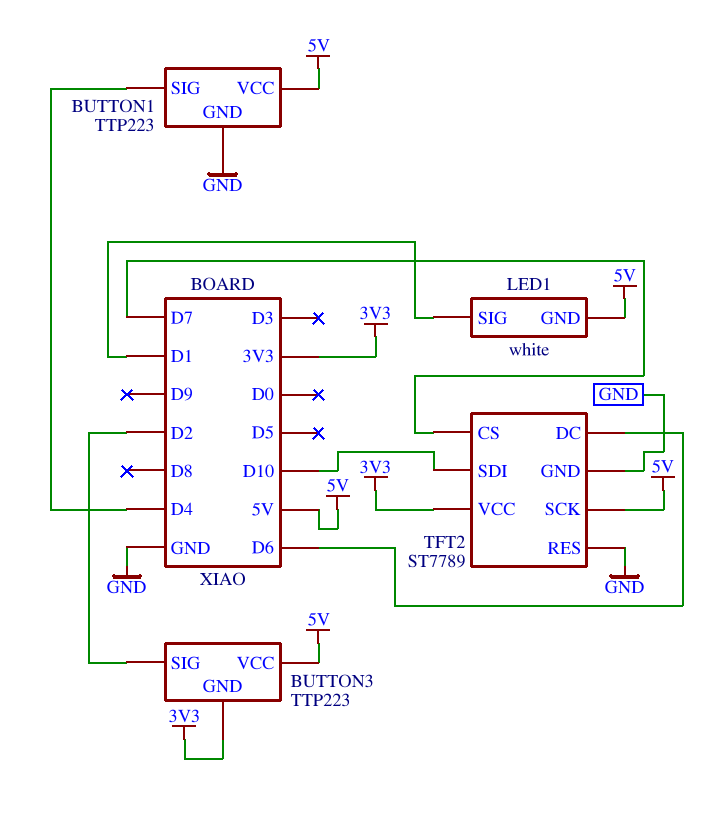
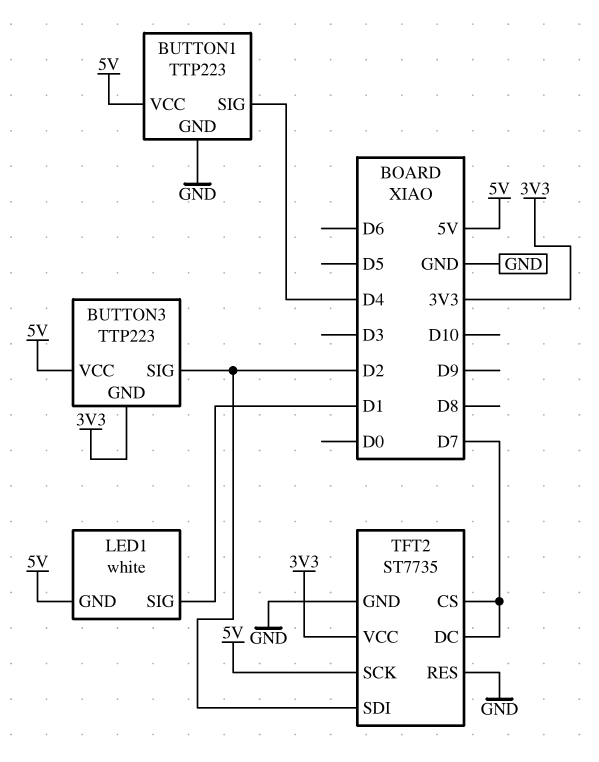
TFT2: ST7789 -> ST7735
TFT2 pin DC: D6 -> D7
TFT2 pin SDI: D10 -> D2

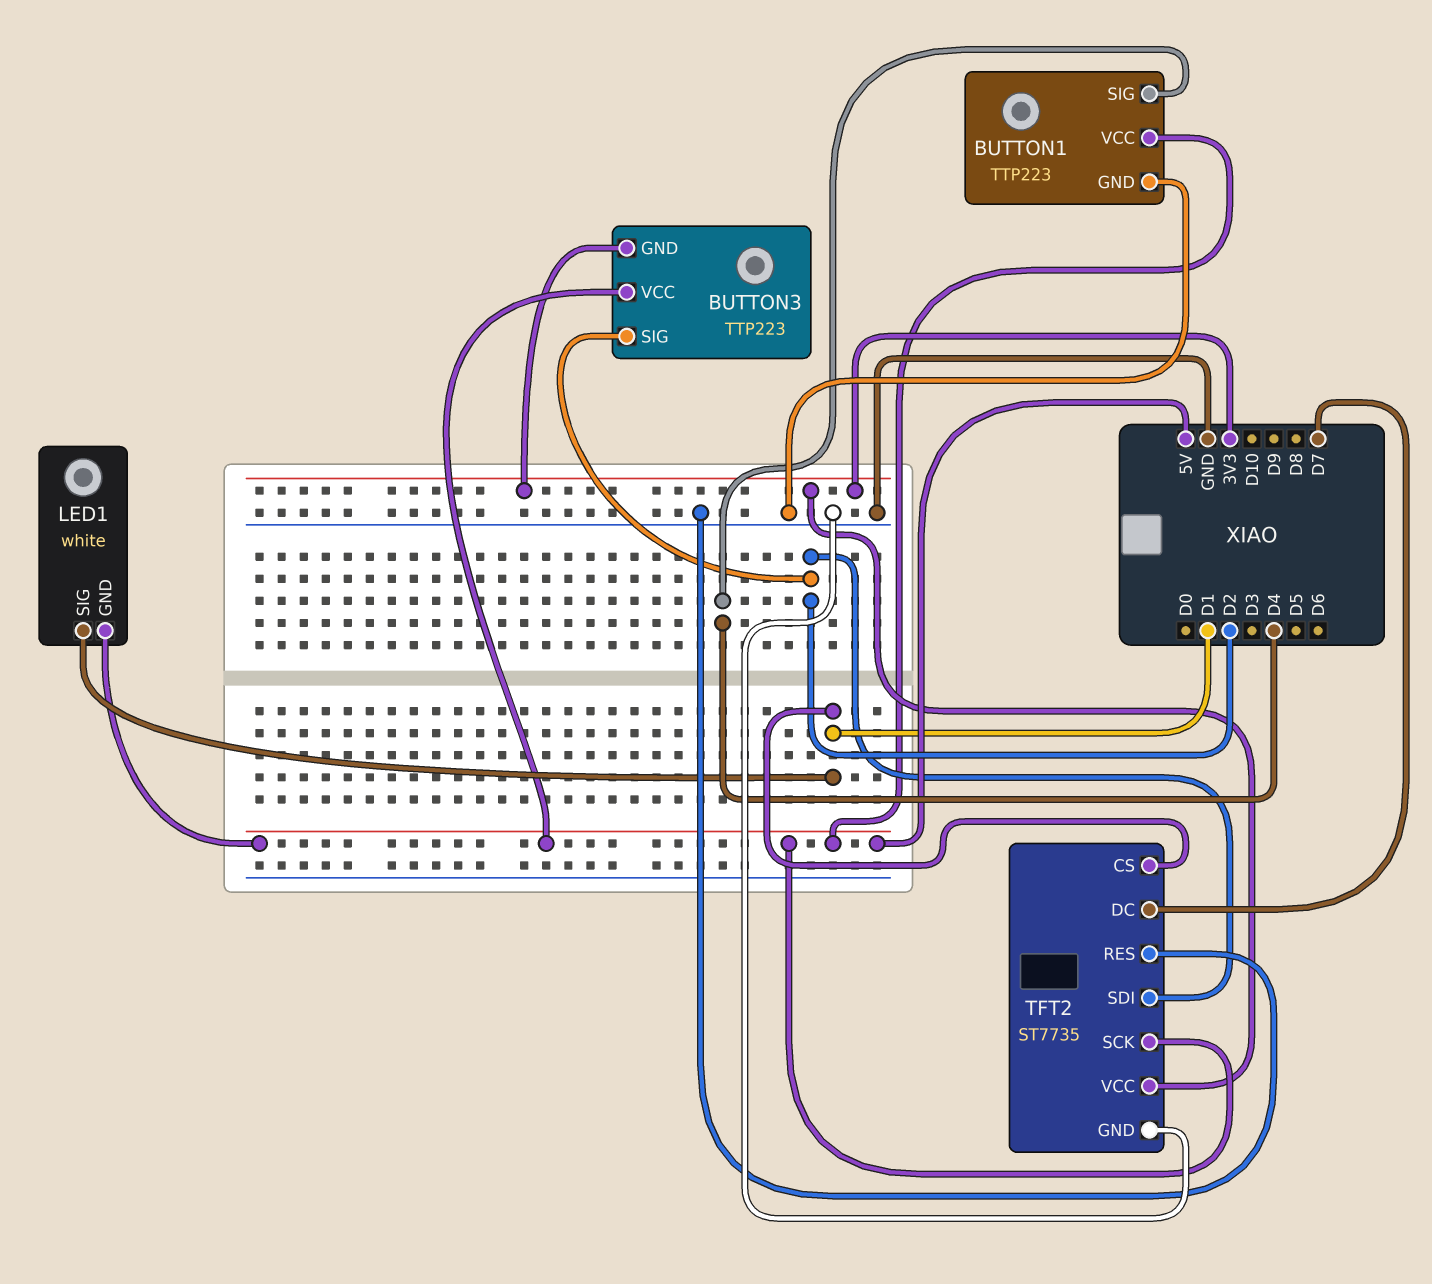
TFT2 pin CS: D7 -> D1

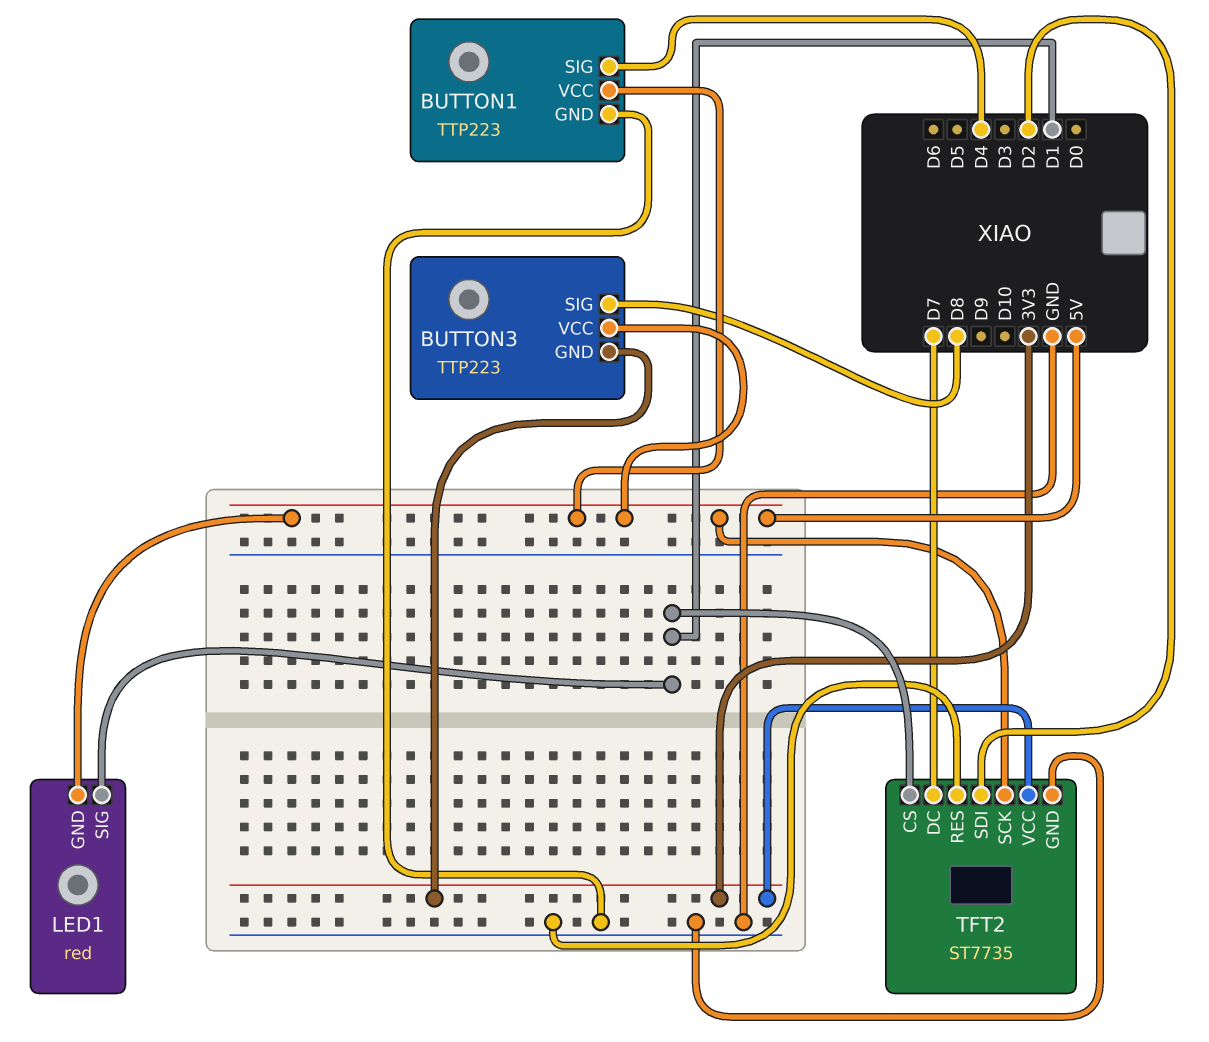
BUTTON3 pin SIG: D2 -> D8
LED1: white -> red

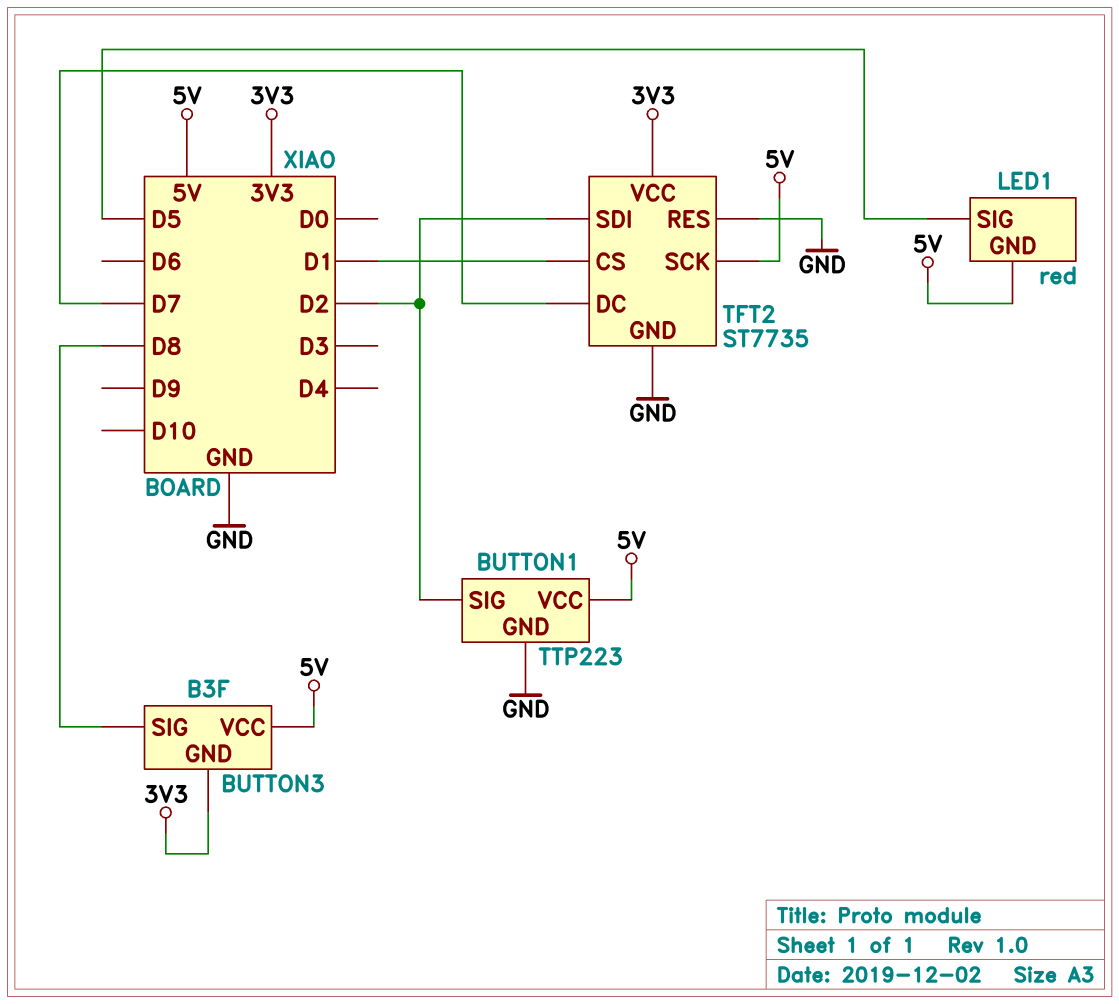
BUTTON1 pin SIG: D4 -> D2
BUTTON3: TTP223 -> B3F
LED1 pin SIG: D1 -> D5

